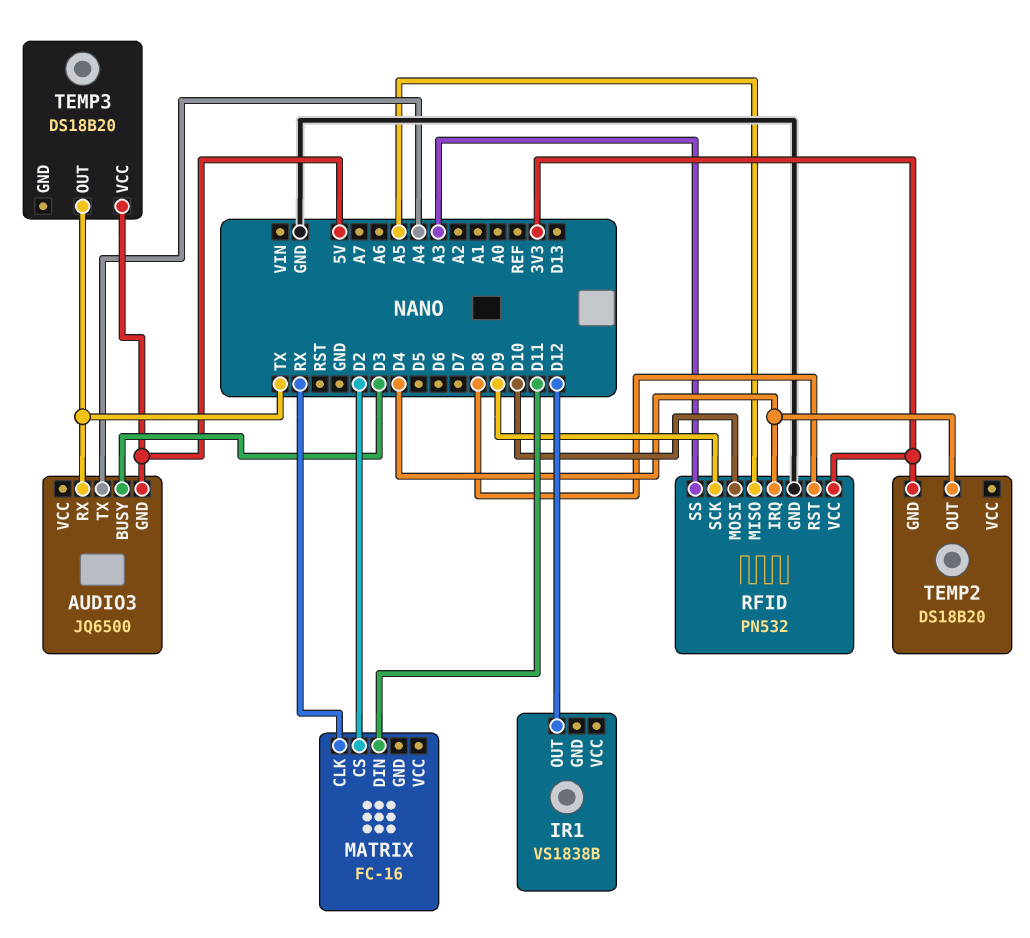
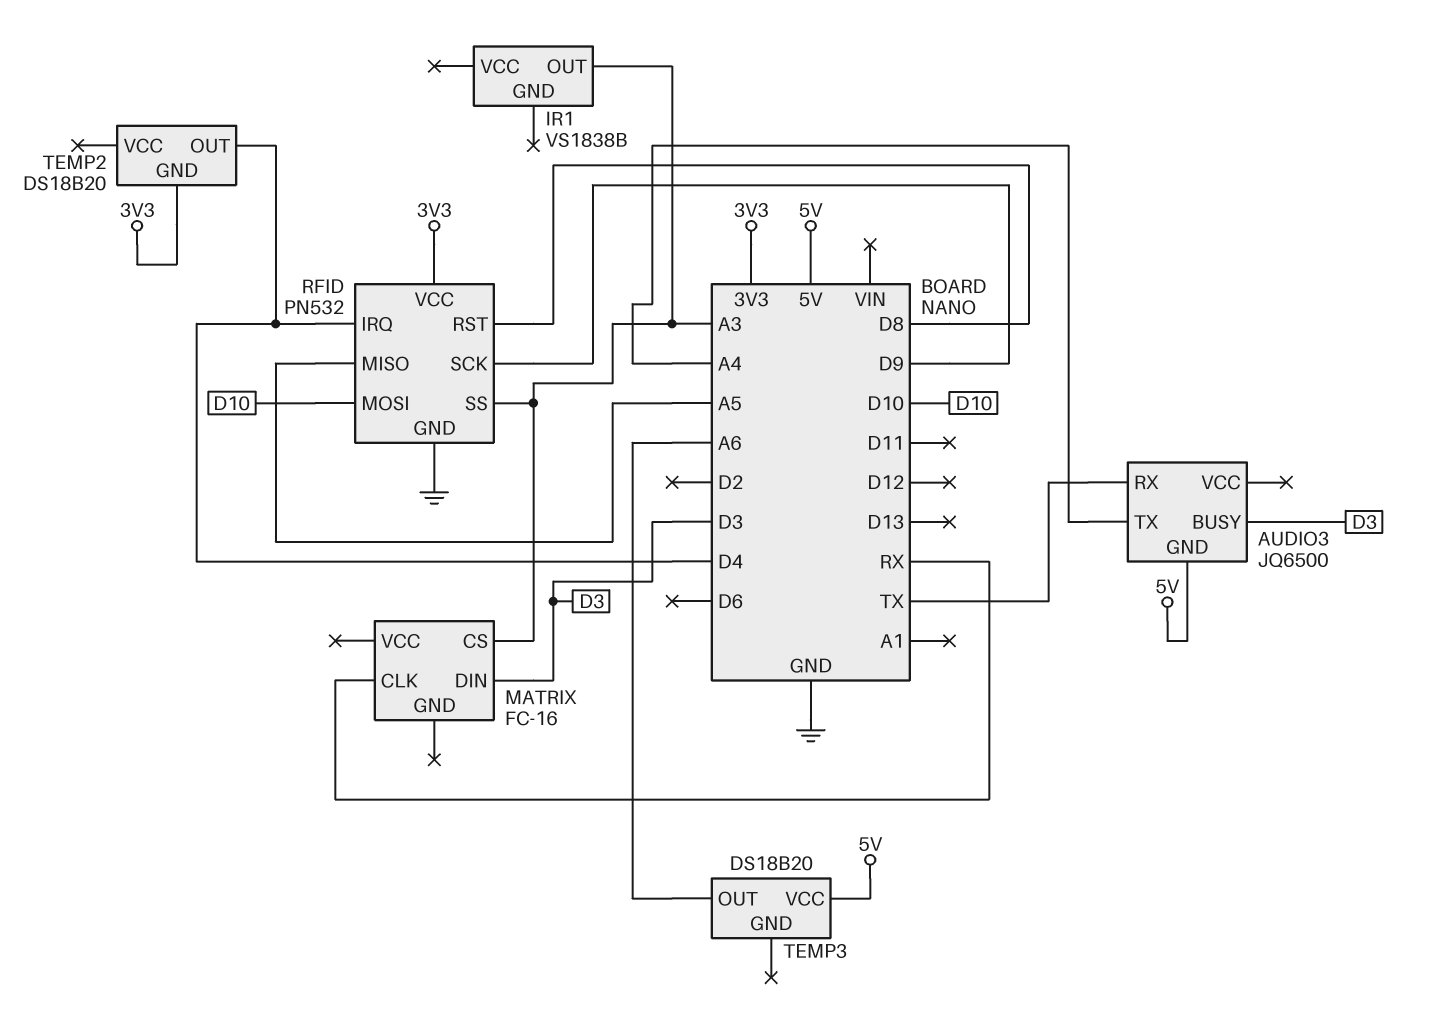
IR1 pin OUT: D12 -> A3
MATRIX pin CS: D2 -> A3
MATRIX pin DIN: D11 -> D3
TEMP3 pin OUT: TX -> A6

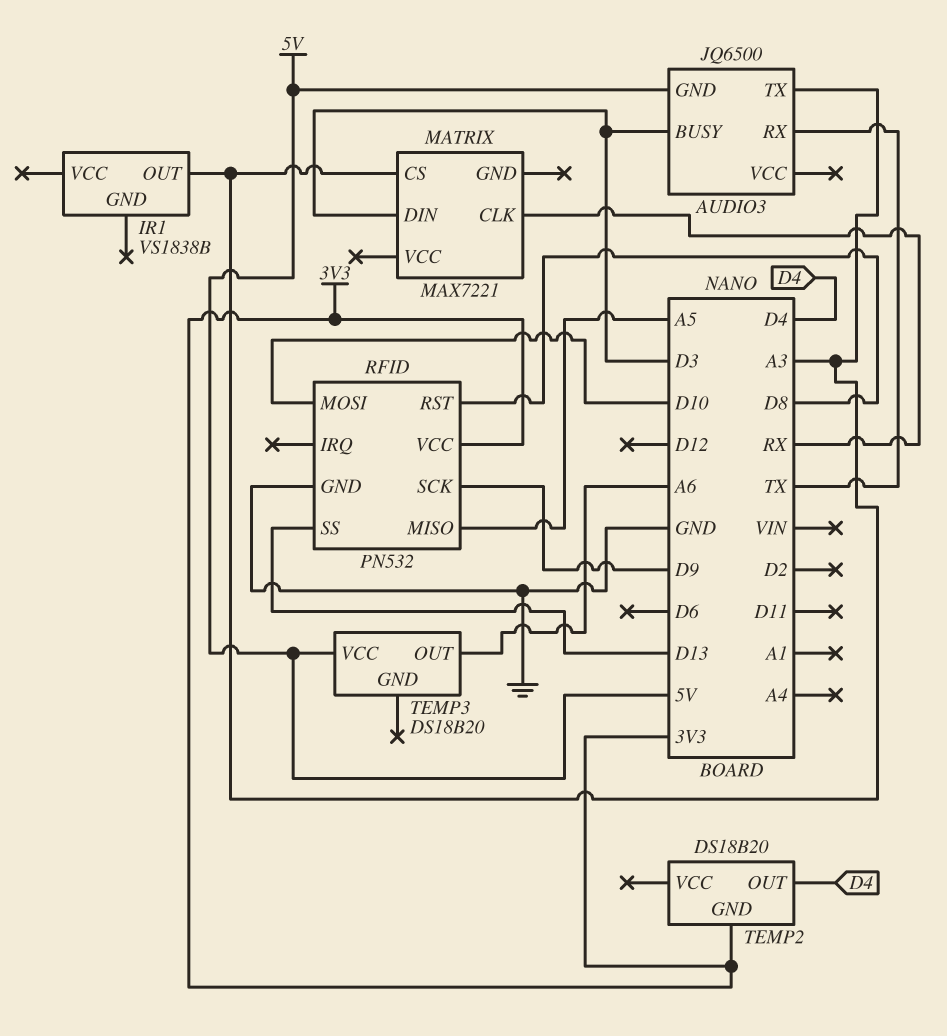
AUDIO3 pin TX: A4 -> A3
MATRIX: FC-16 -> MAX7221
RFID pin IRQ: D4 -> none
RFID pin SS: A3 -> D13

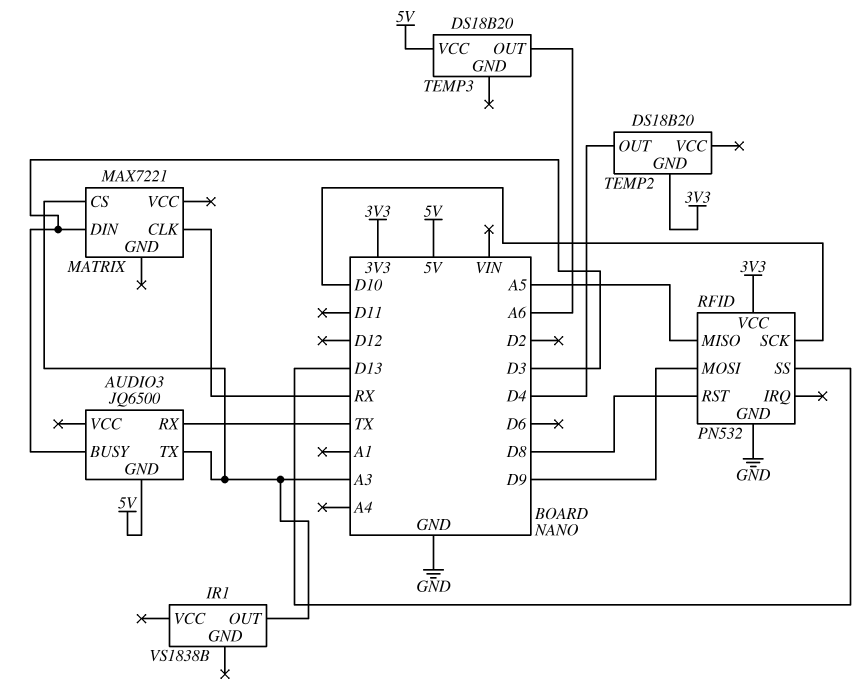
RFID pin MOSI: D10 -> D9
RFID pin SCK: D9 -> D10

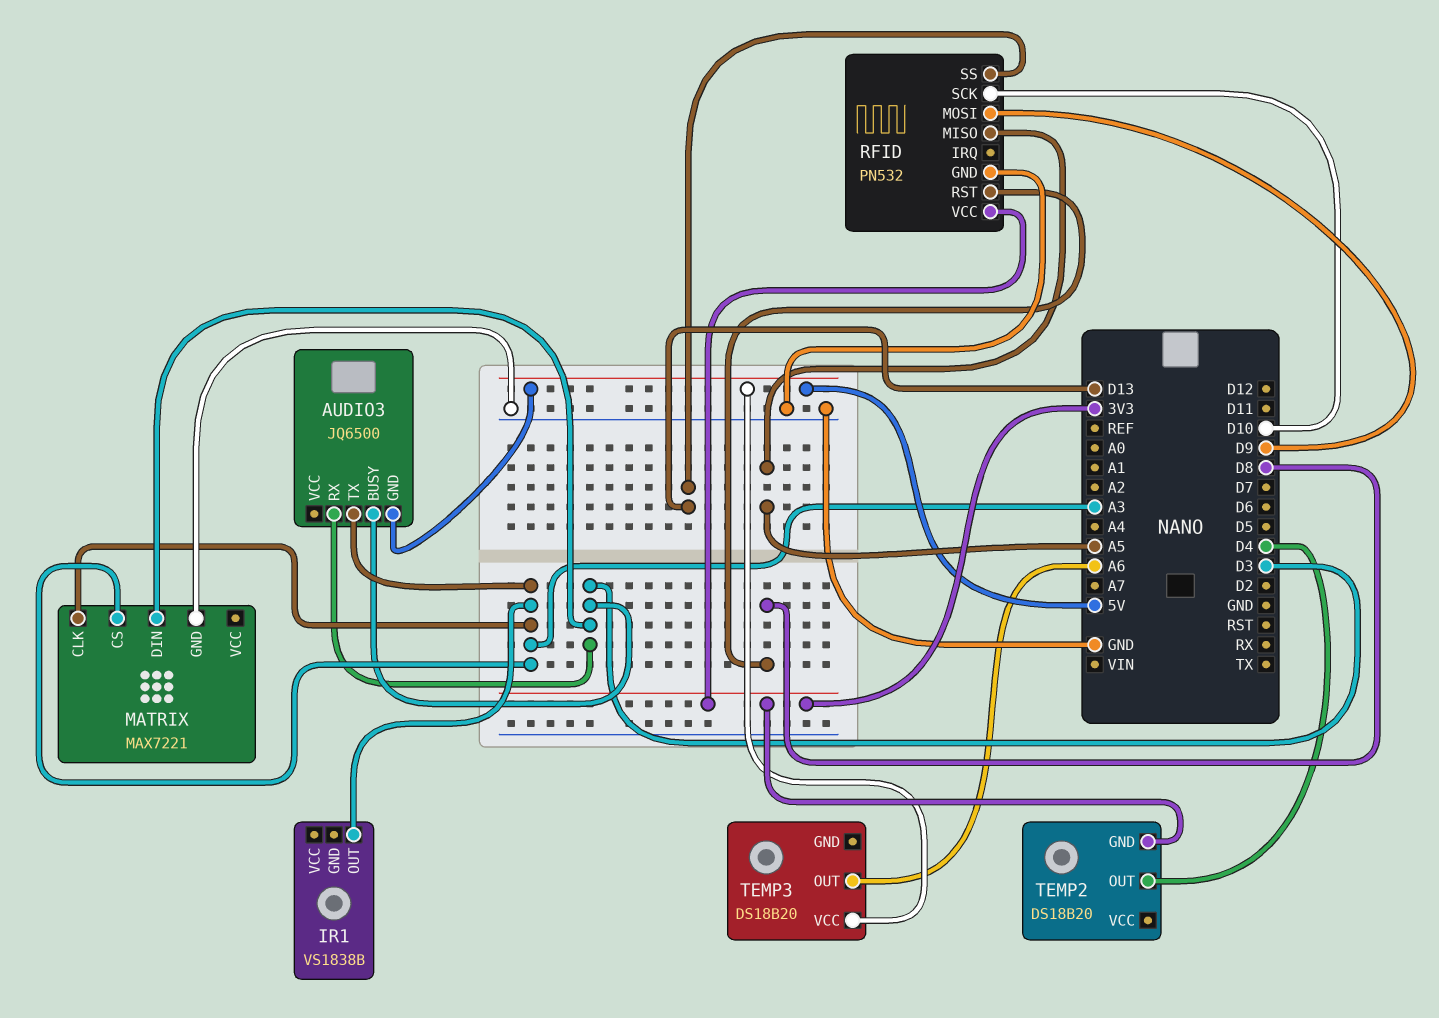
AUDIO3 pin RX: TX -> D3
MATRIX pin CLK: RX -> A3
MATRIX pin GND: none -> GND

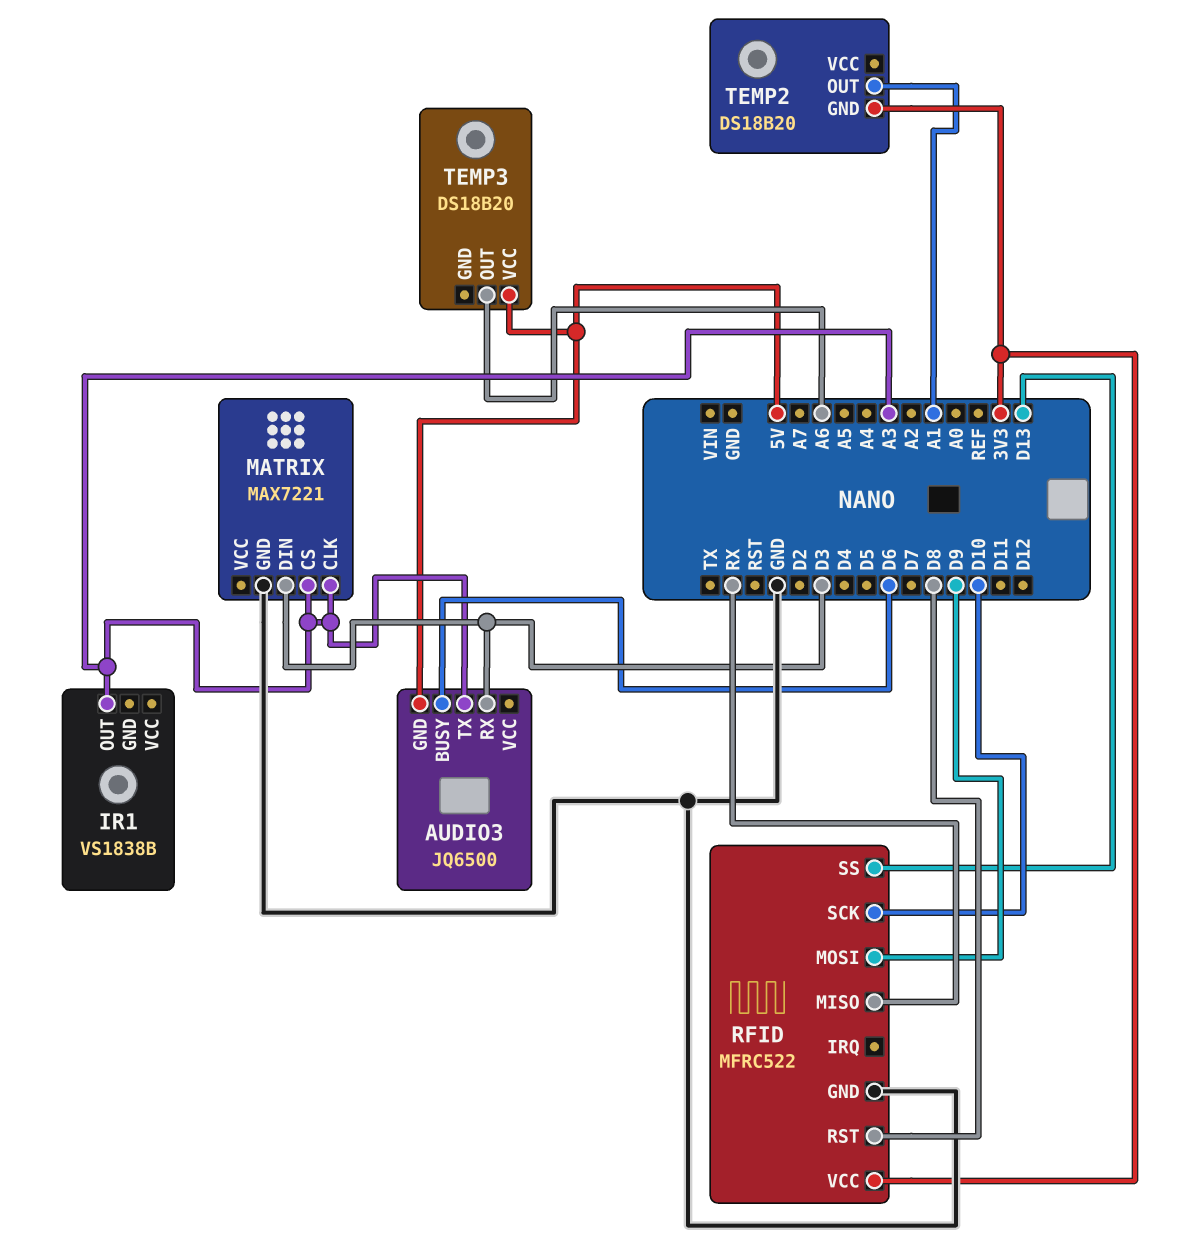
AUDIO3 pin BUSY: D3 -> D6
RFID: PN532 -> MFRC522
RFID pin MISO: A5 -> RX
TEMP2 pin OUT: D4 -> A1

